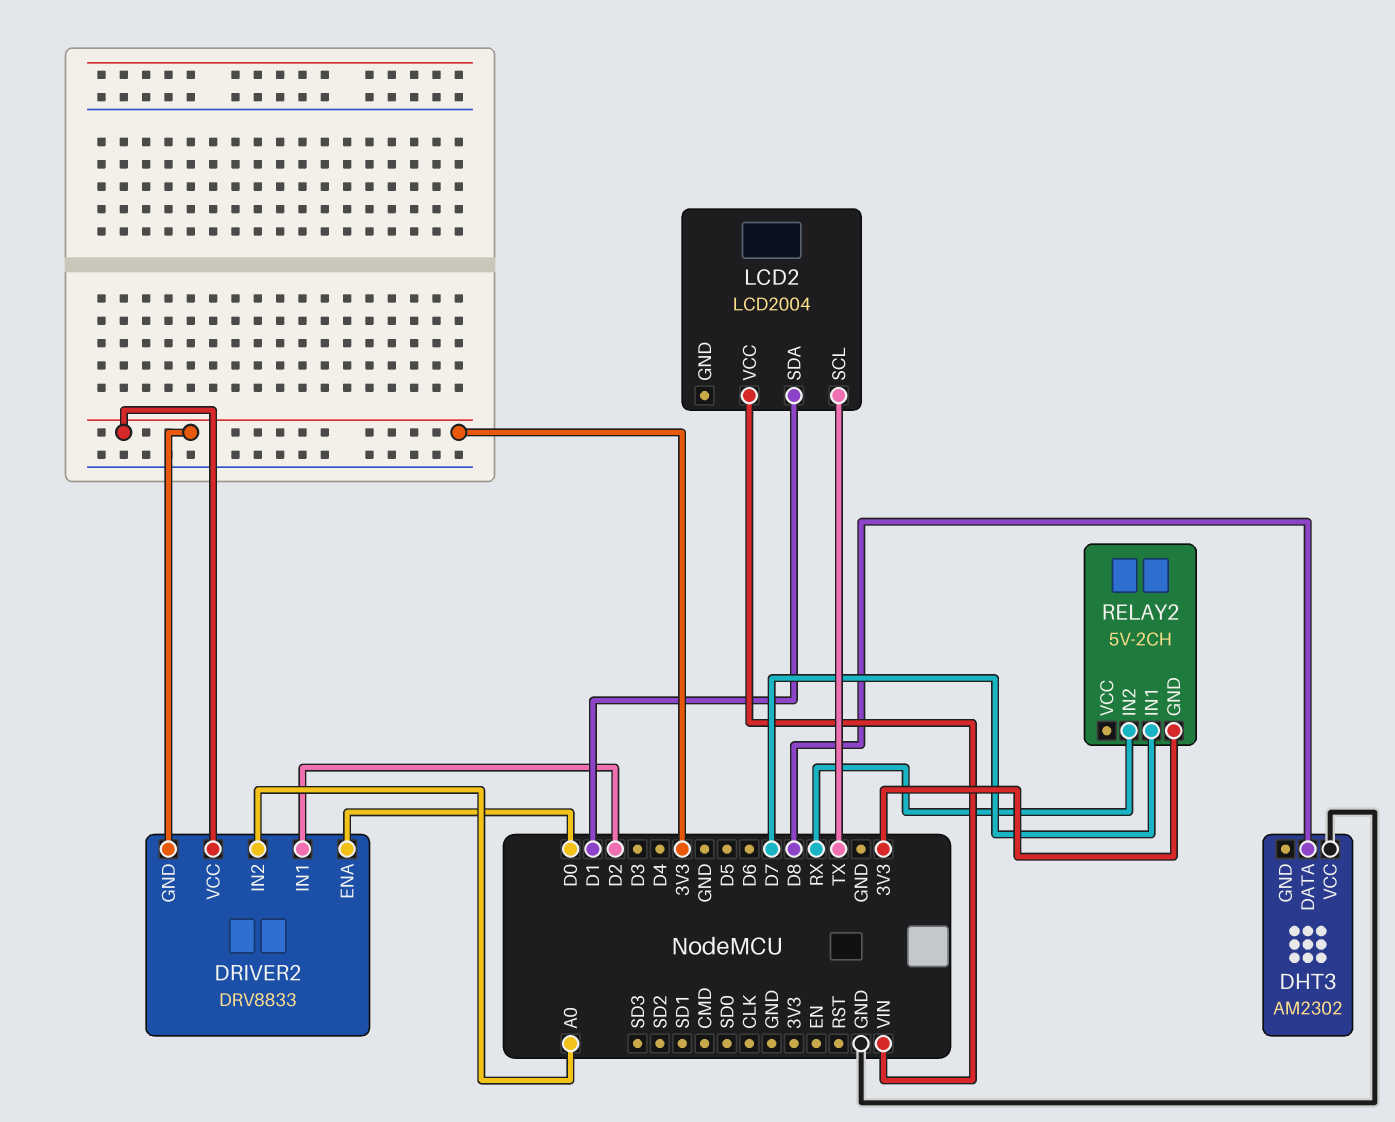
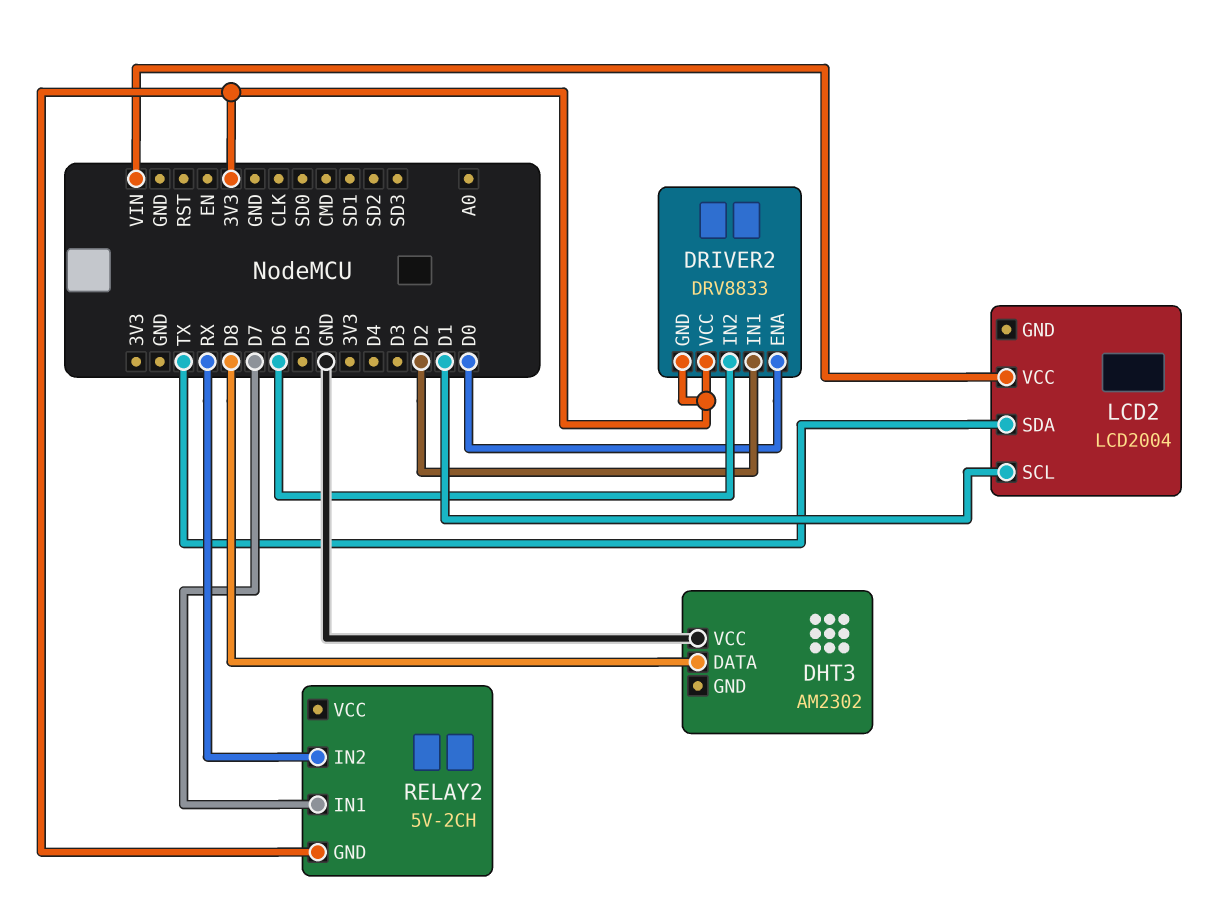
DRIVER2 pin IN2: A0 -> D6
LCD2 pin SCL: TX -> D1
LCD2 pin SDA: D1 -> TX

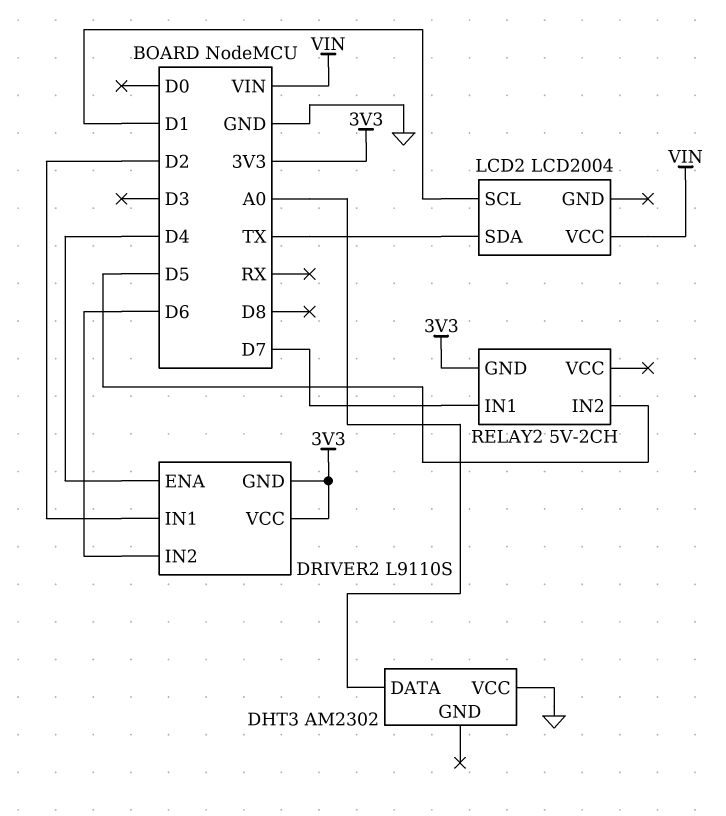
DHT3 pin DATA: D8 -> A0
DRIVER2: DRV8833 -> L9110S
DRIVER2 pin ENA: D0 -> D4
RELAY2 pin IN2: RX -> D5

